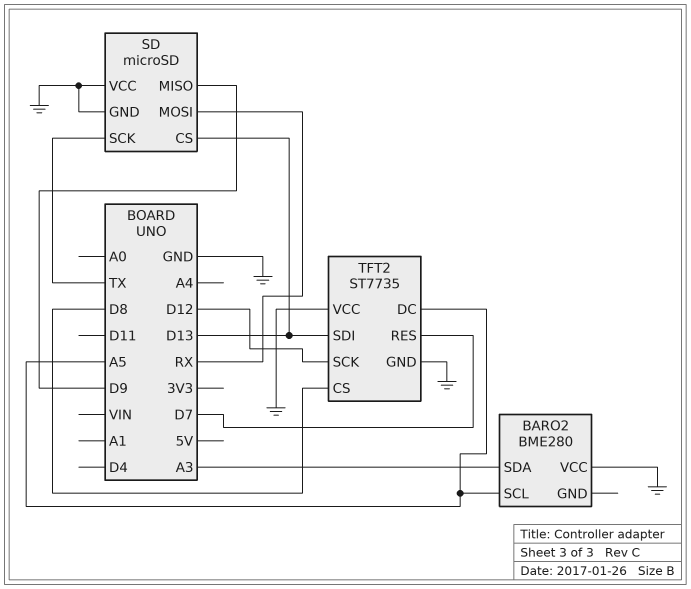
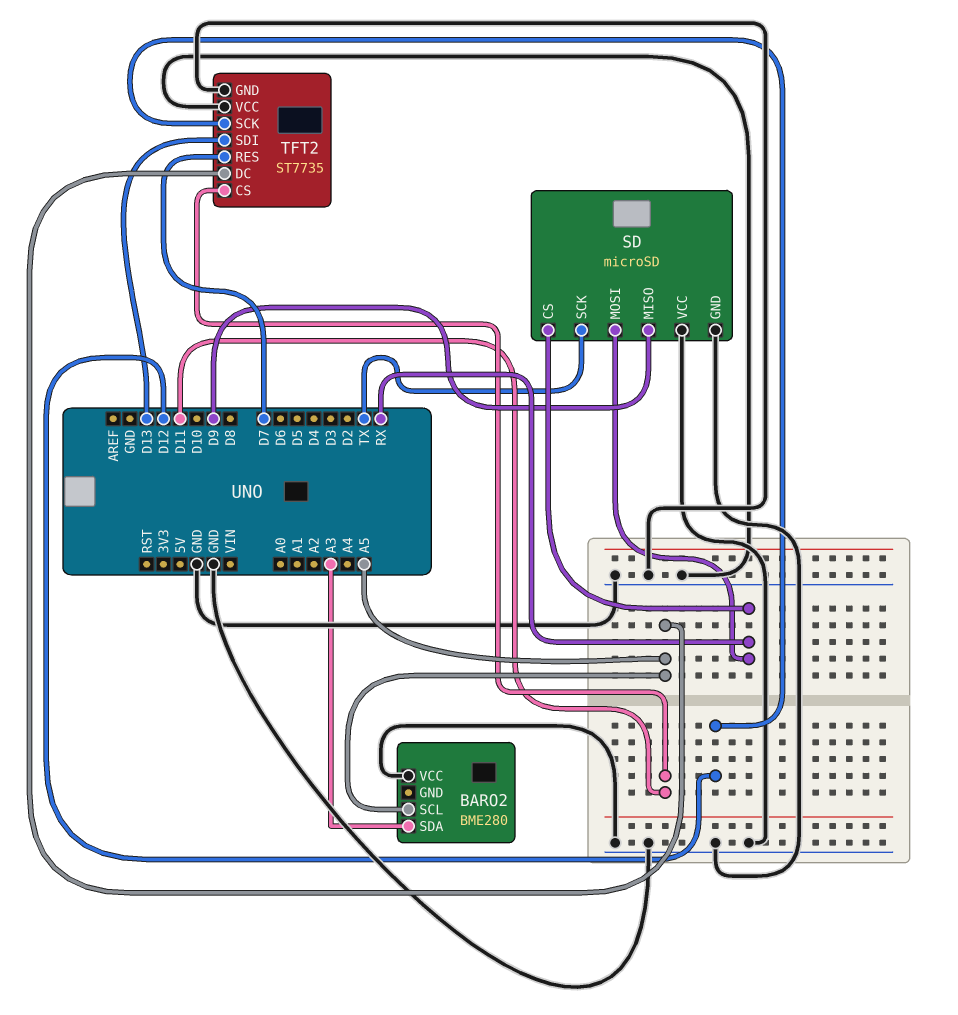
SD pin CS: D13 -> RX
TFT2 pin CS: D8 -> D11

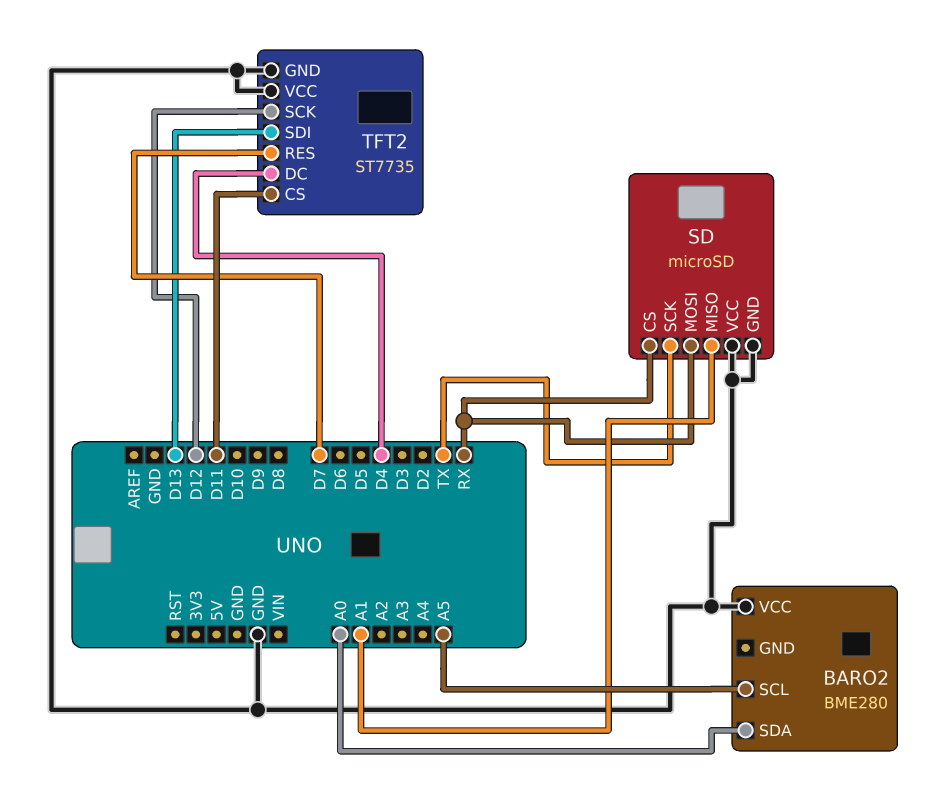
BARO2 pin SDA: A3 -> A0
SD pin MISO: D9 -> A1
TFT2 pin DC: A5 -> D4

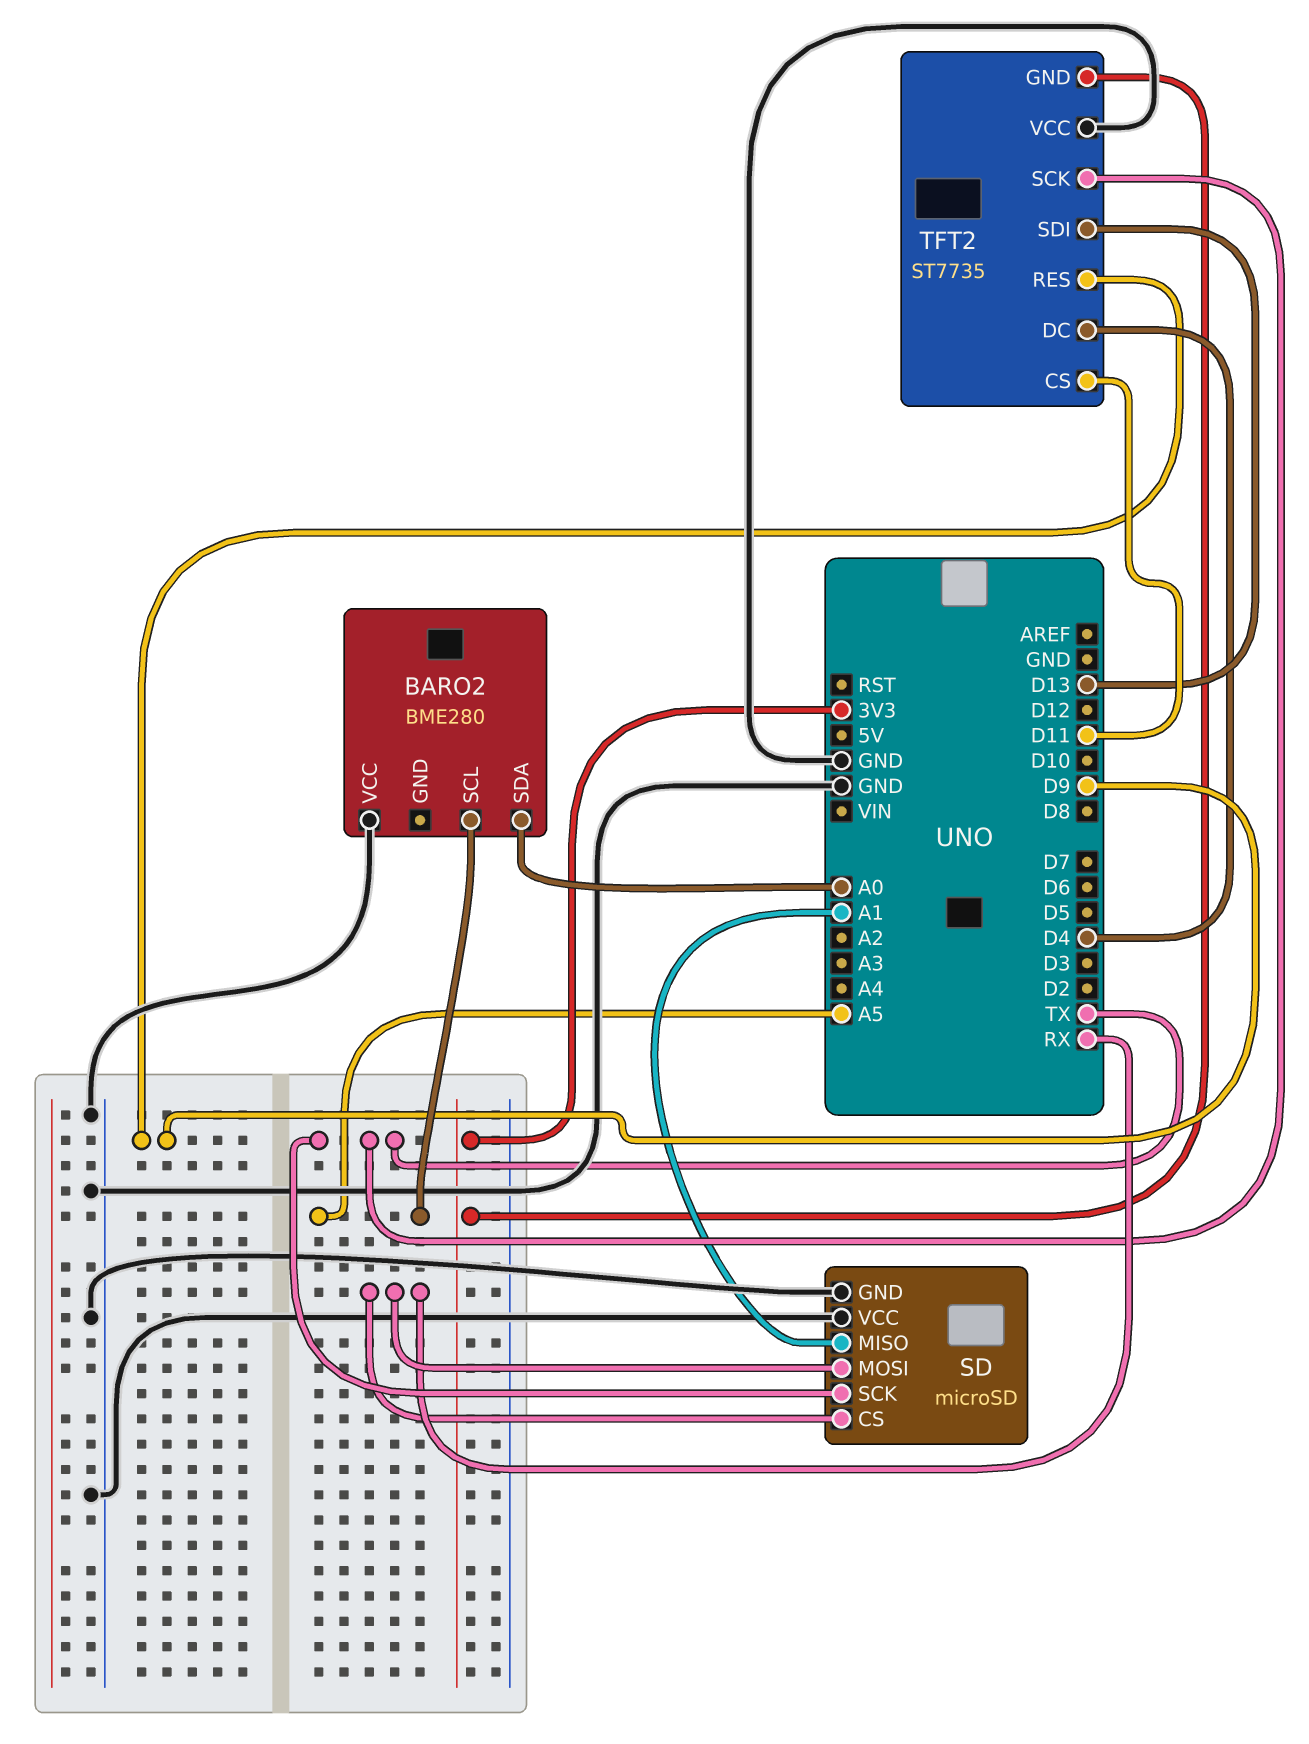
TFT2 pin GND: GND -> 3V3
TFT2 pin RES: D7 -> D9
TFT2 pin SCK: D12 -> TX

